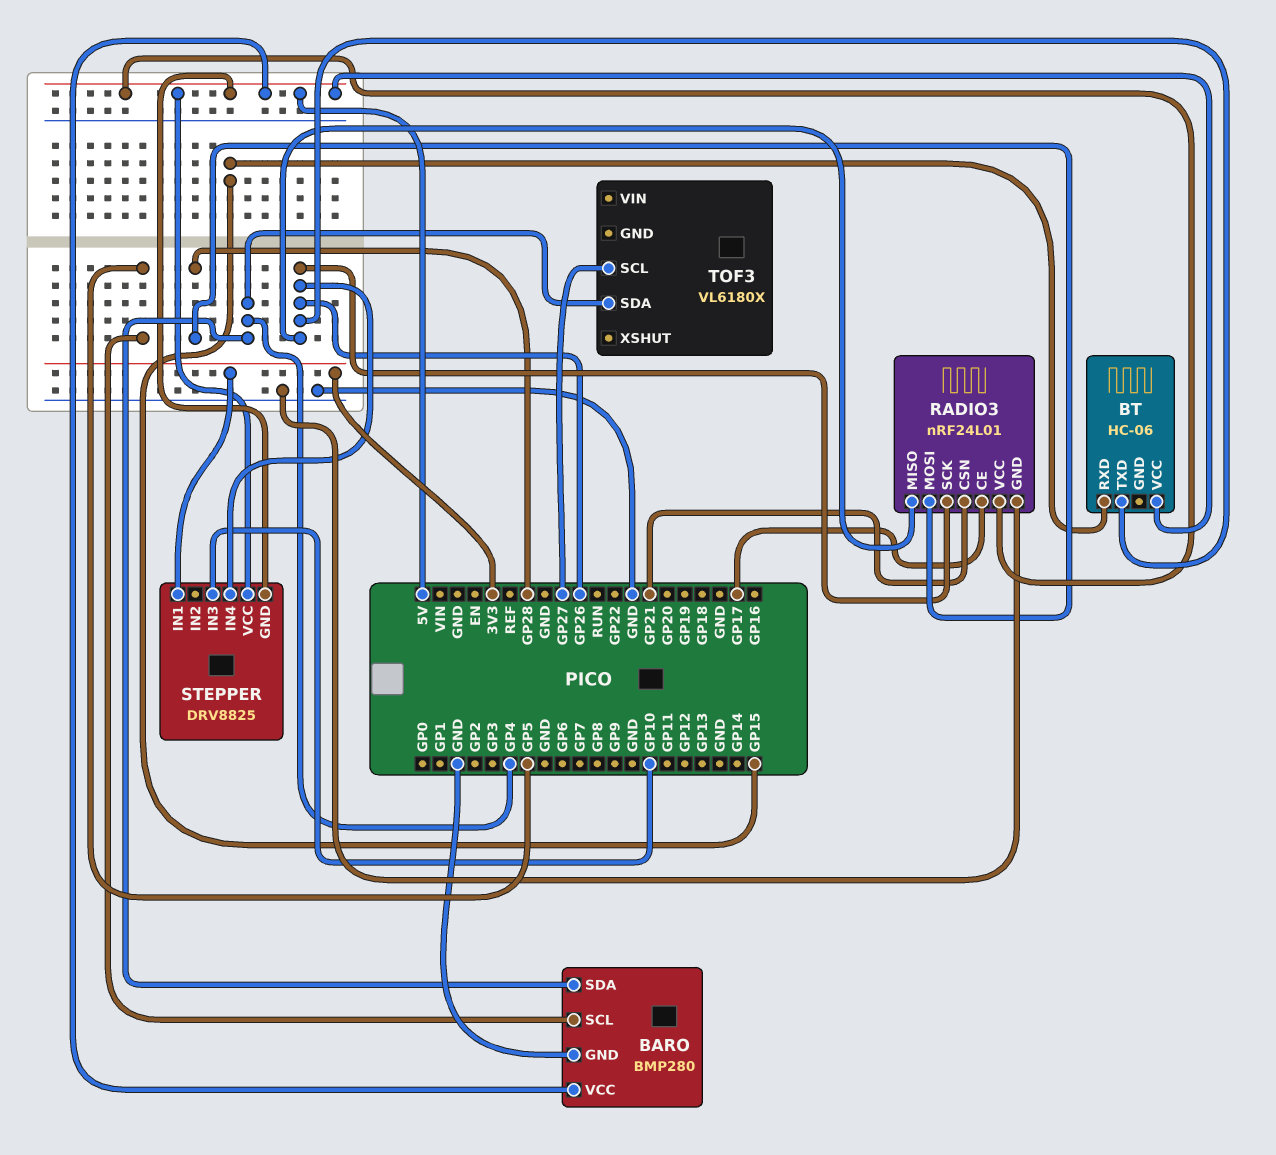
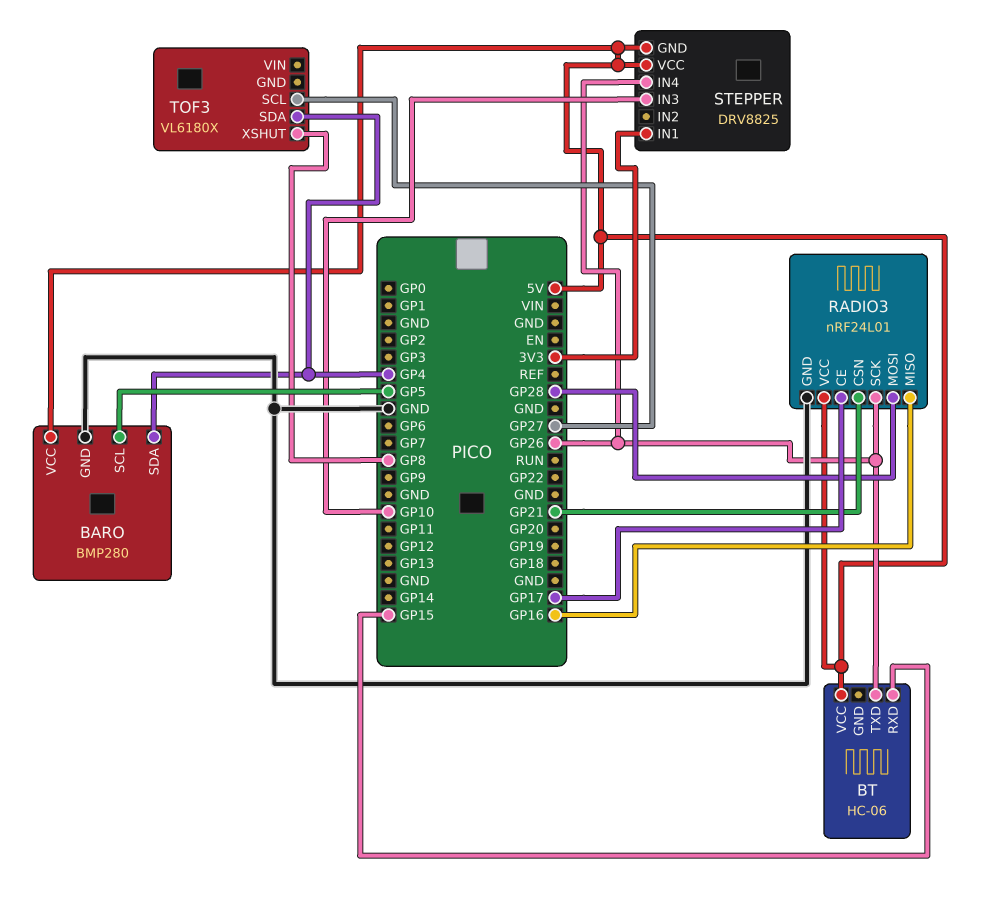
RADIO3 pin MISO: GP26 -> GP16
TOF3 pin XSHUT: none -> GP8

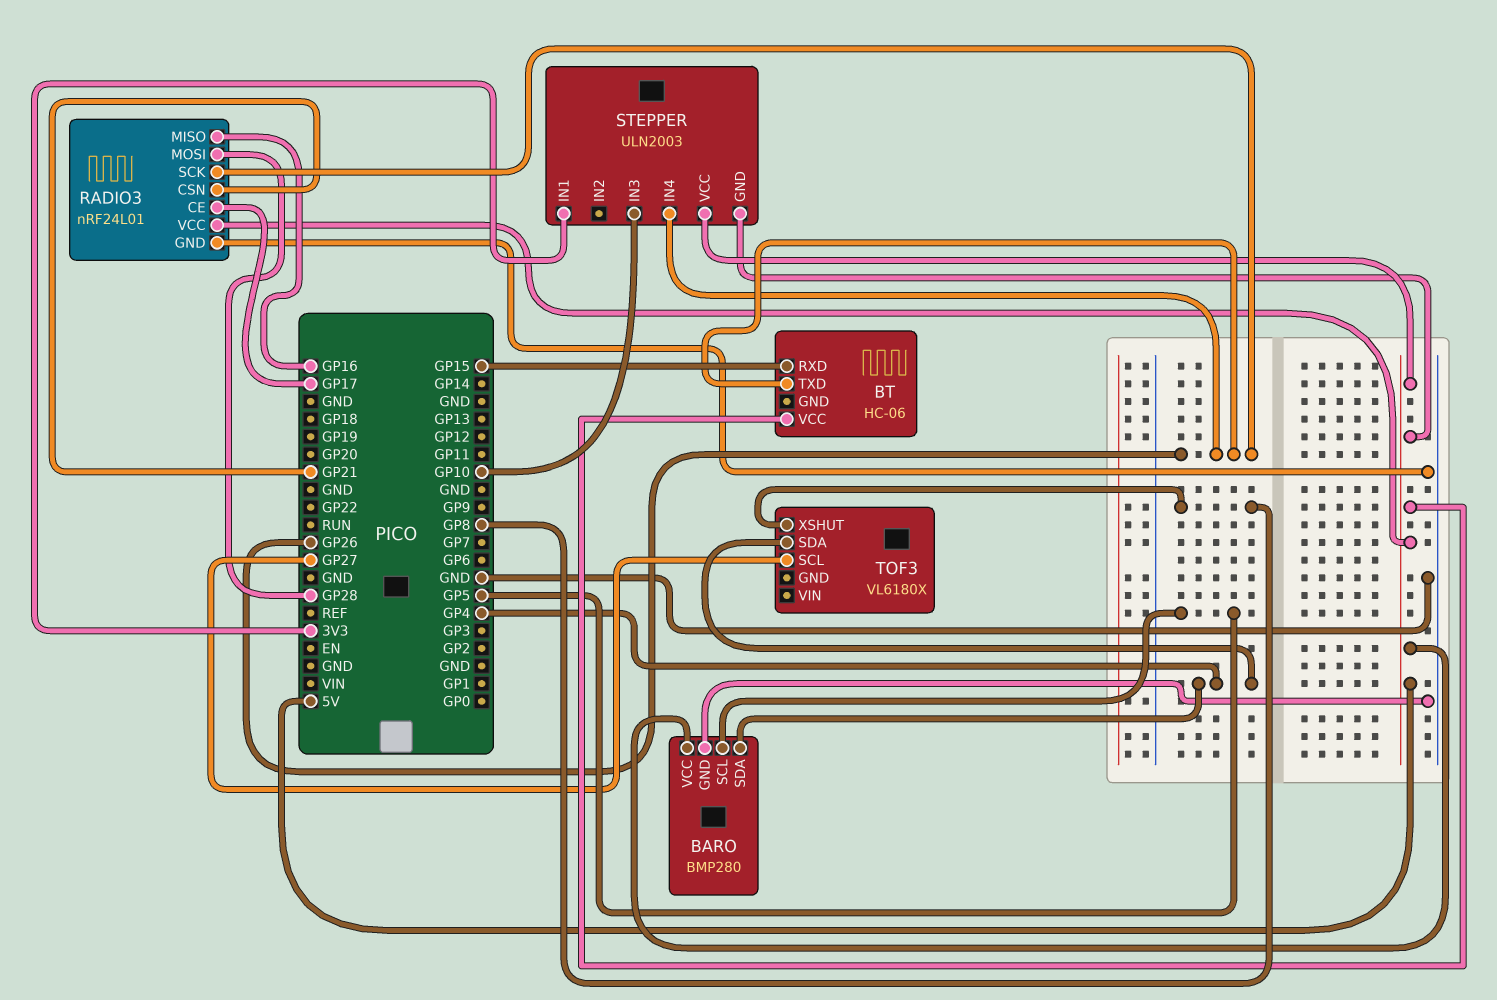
STEPPER: DRV8825 -> ULN2003

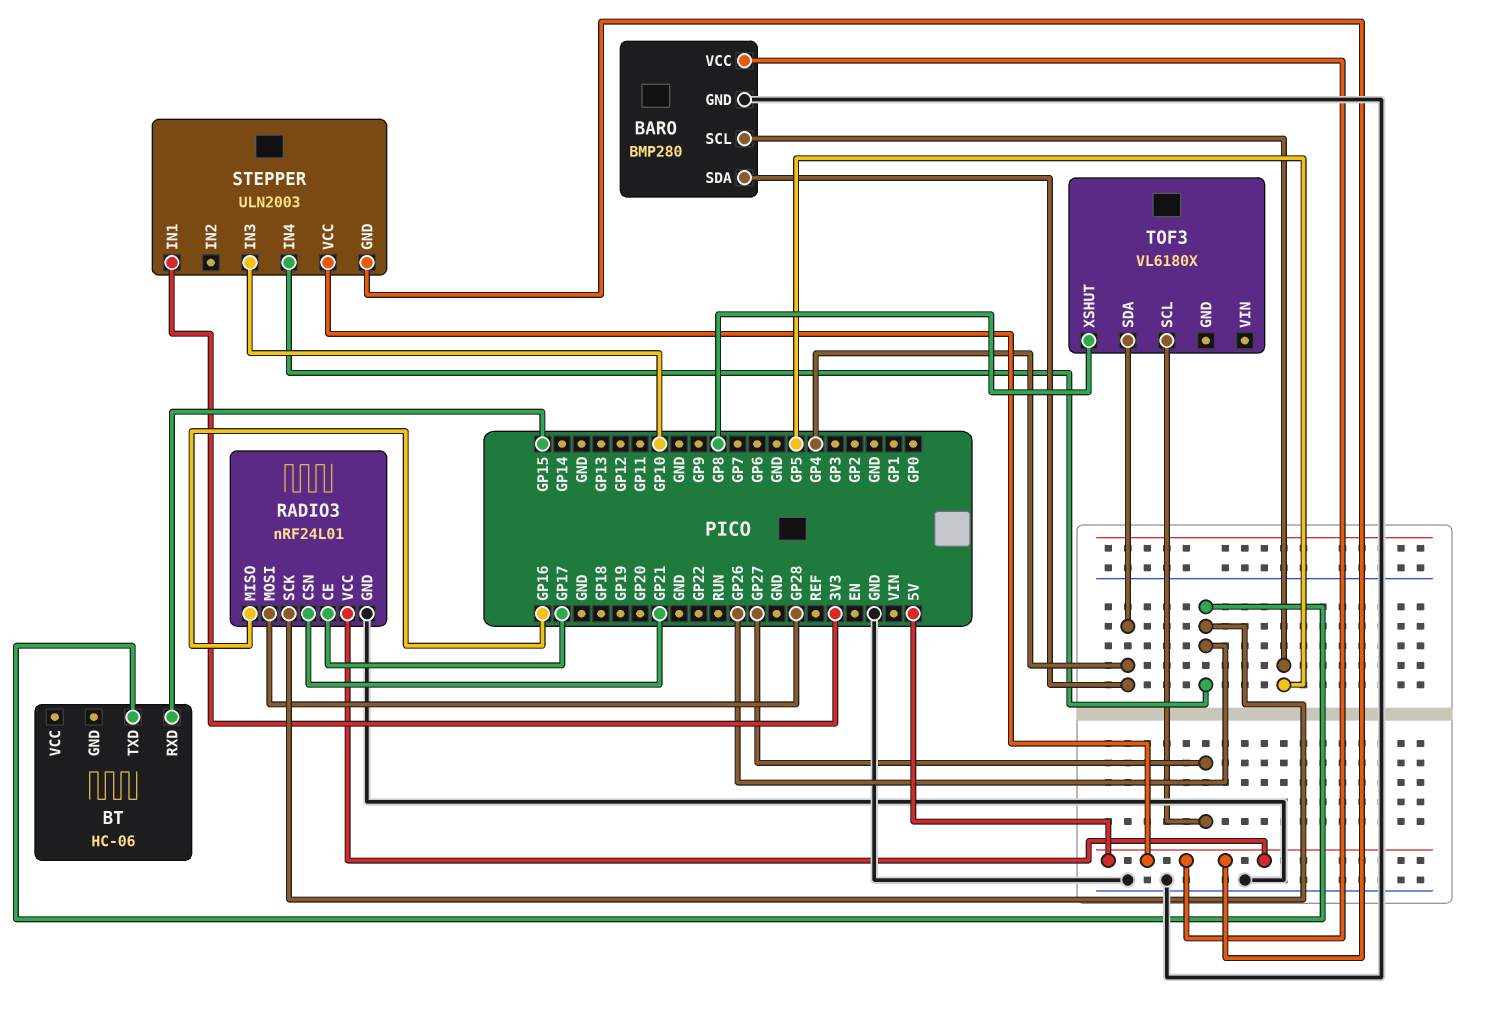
BT pin VCC: 5V -> none

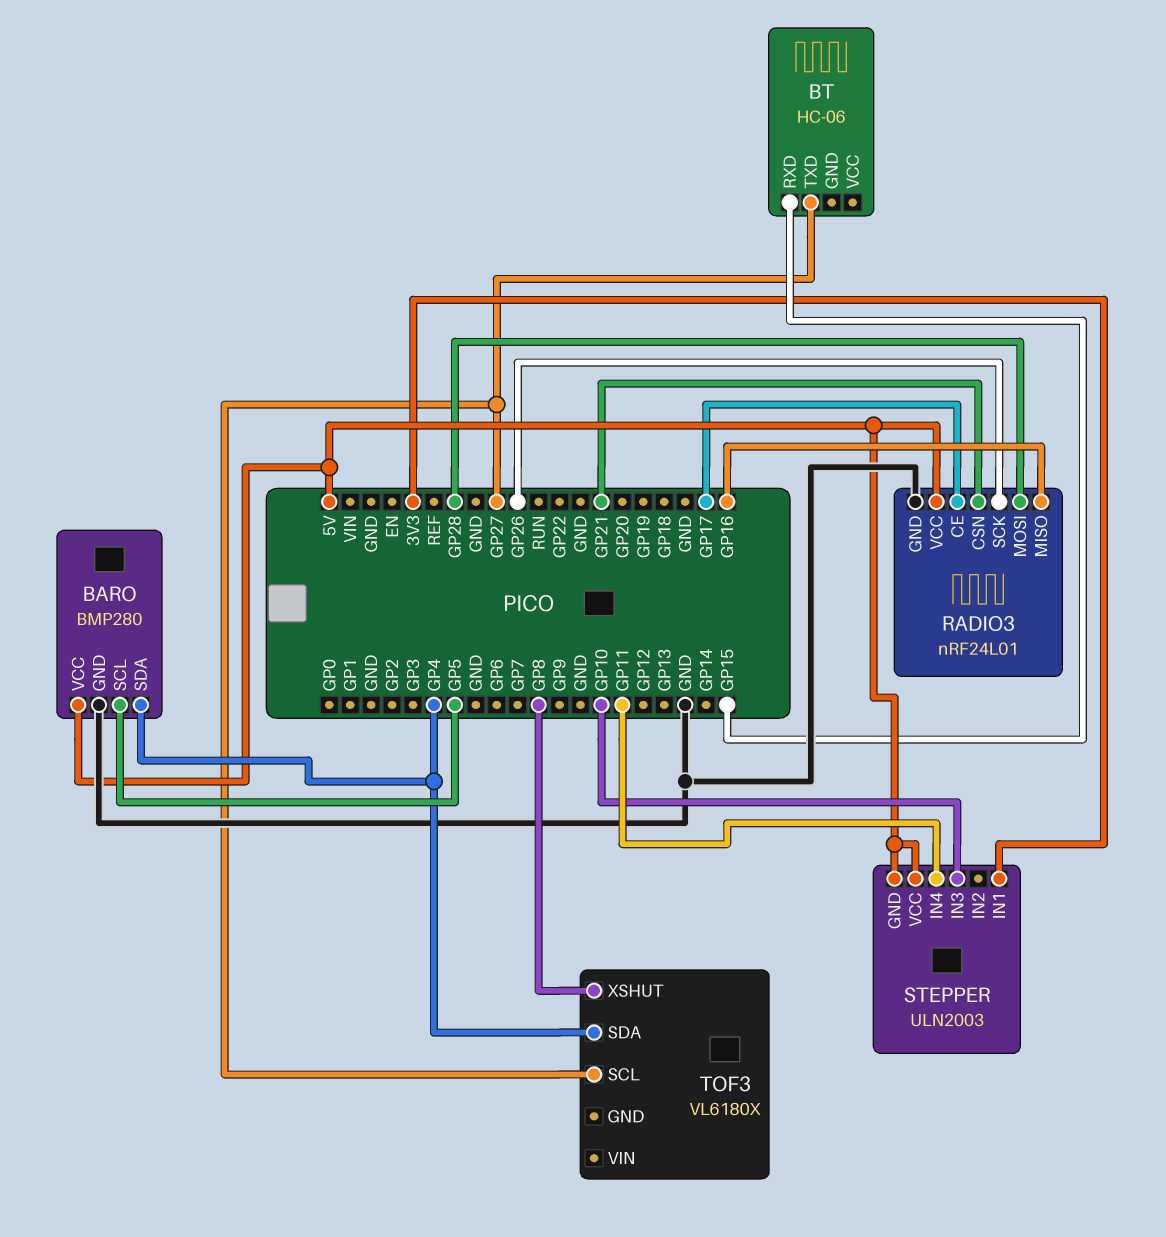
BT pin TXD: GP26 -> GP27
STEPPER pin IN4: GP26 -> GP11

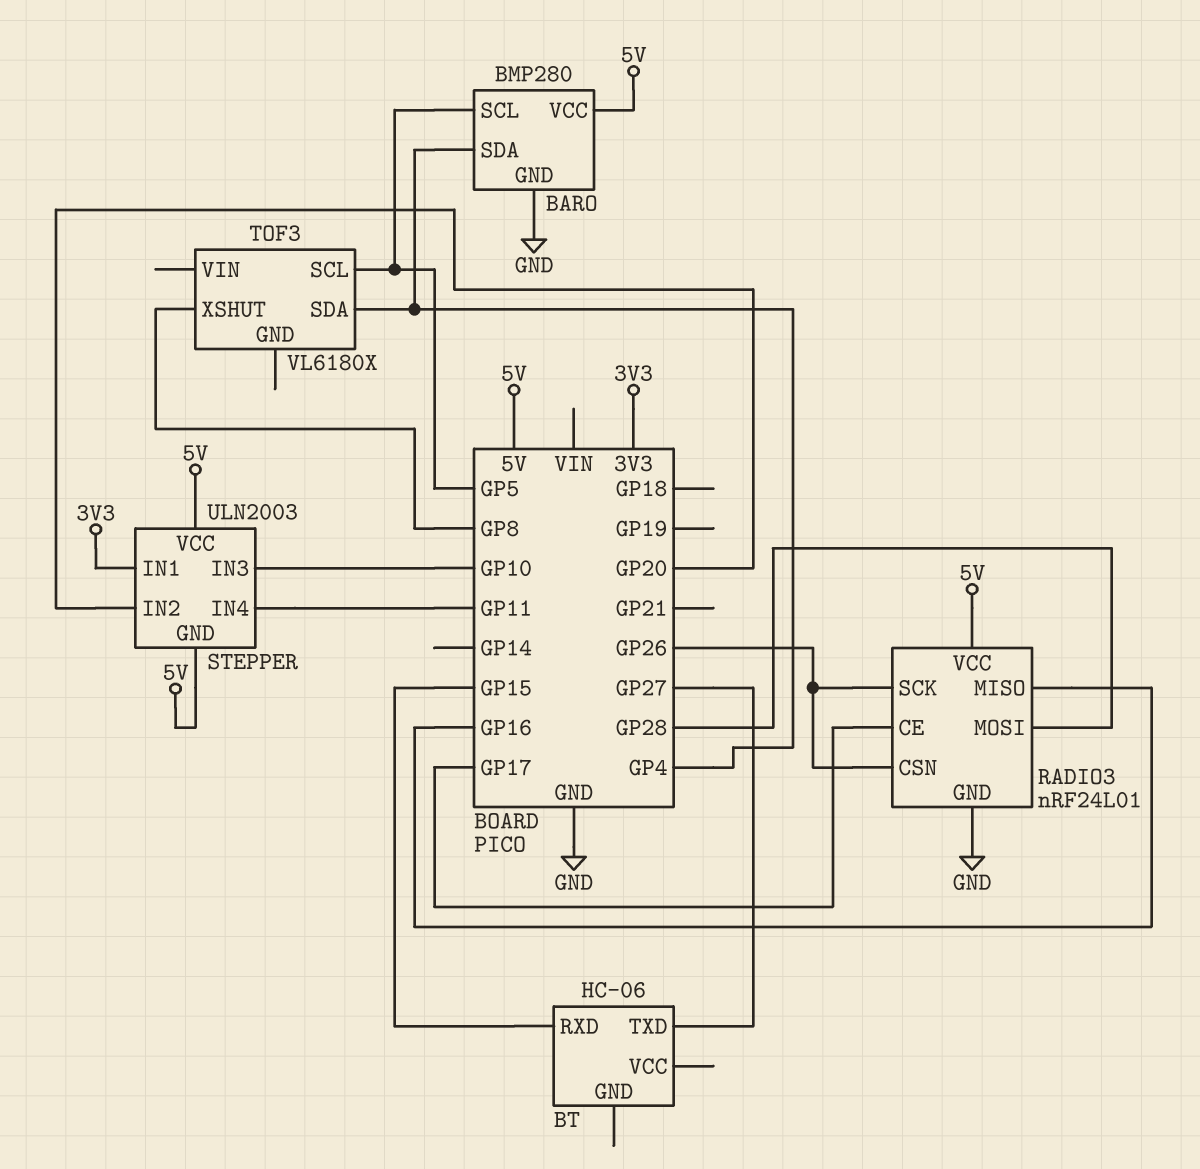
RADIO3 pin CSN: GP21 -> GP26
STEPPER pin IN2: none -> GP20
TOF3 pin SCL: GP27 -> GP5

